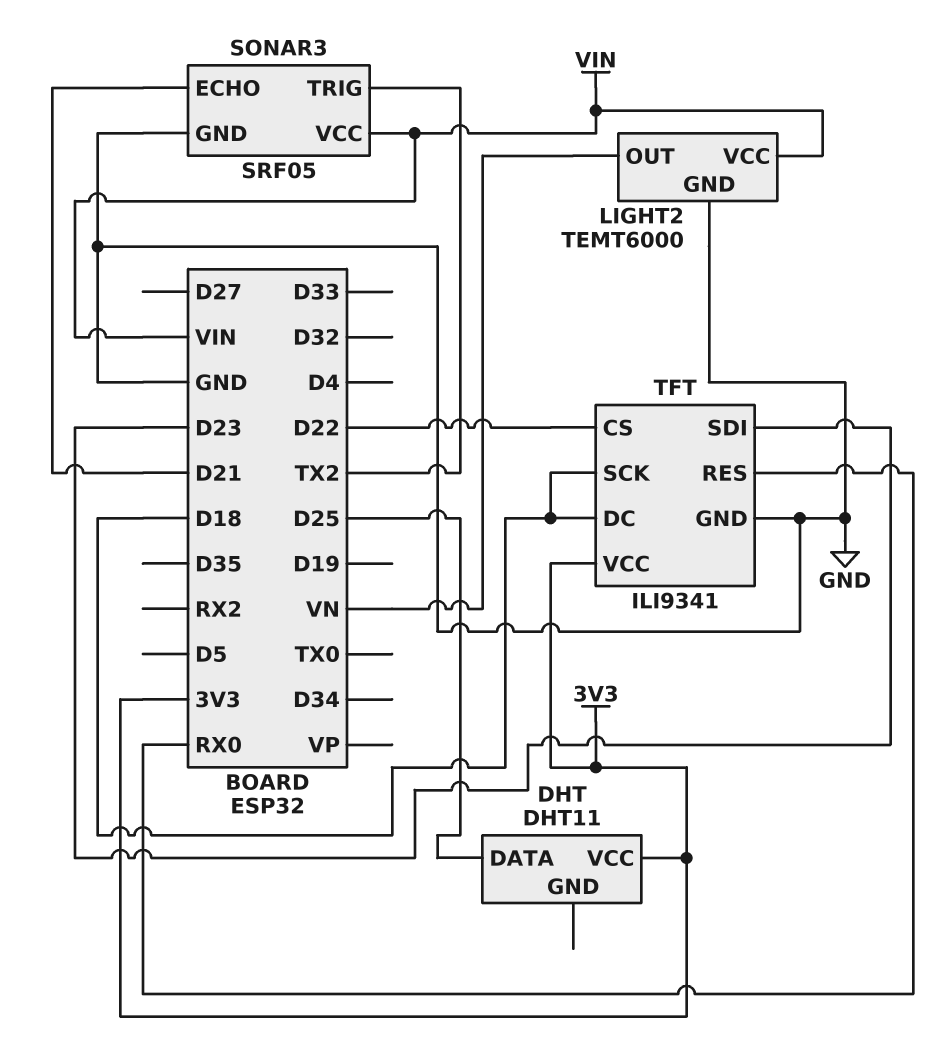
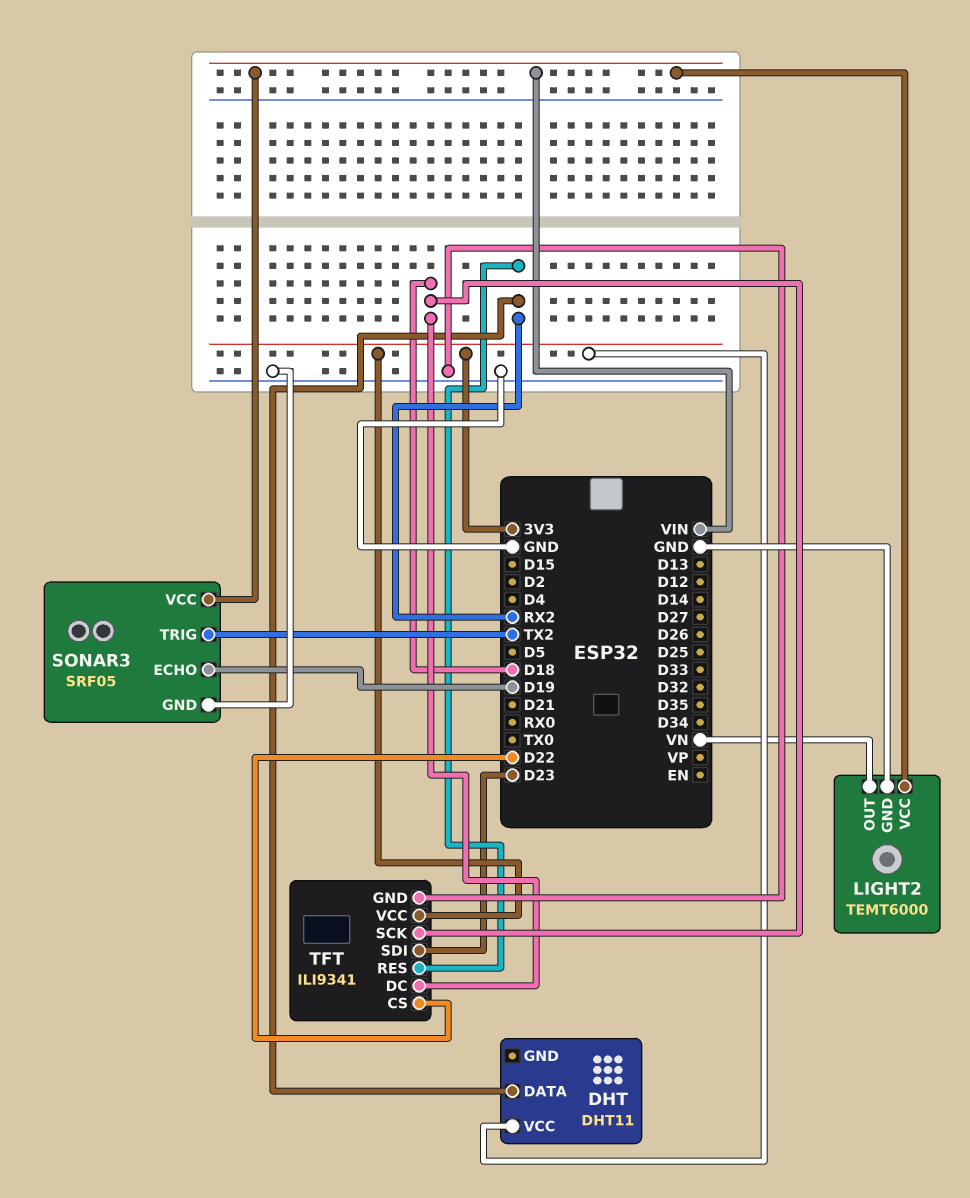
DHT pin DATA: D25 -> RX2
SONAR3 pin ECHO: D21 -> D19
TFT pin RES: RX0 -> RX2

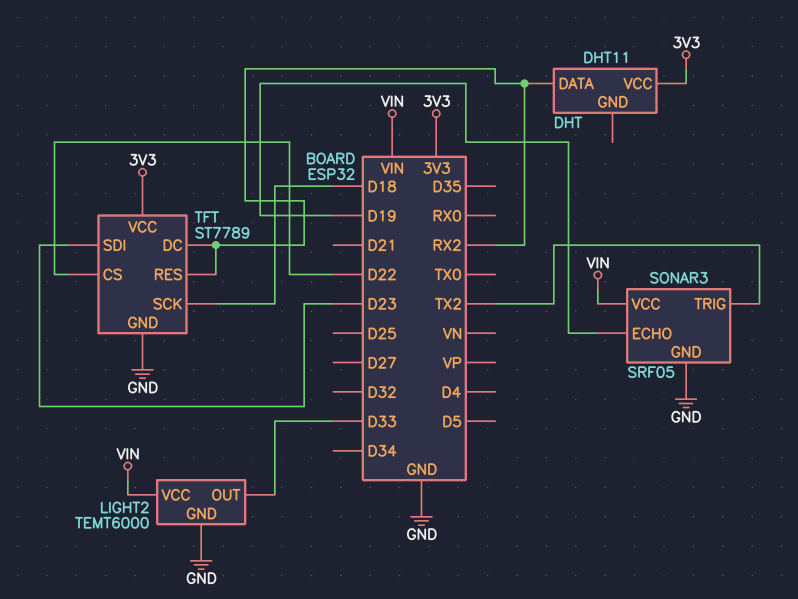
LIGHT2 pin OUT: VN -> D33
TFT: ILI9341 -> ST7789
TFT pin DC: D18 -> RX2

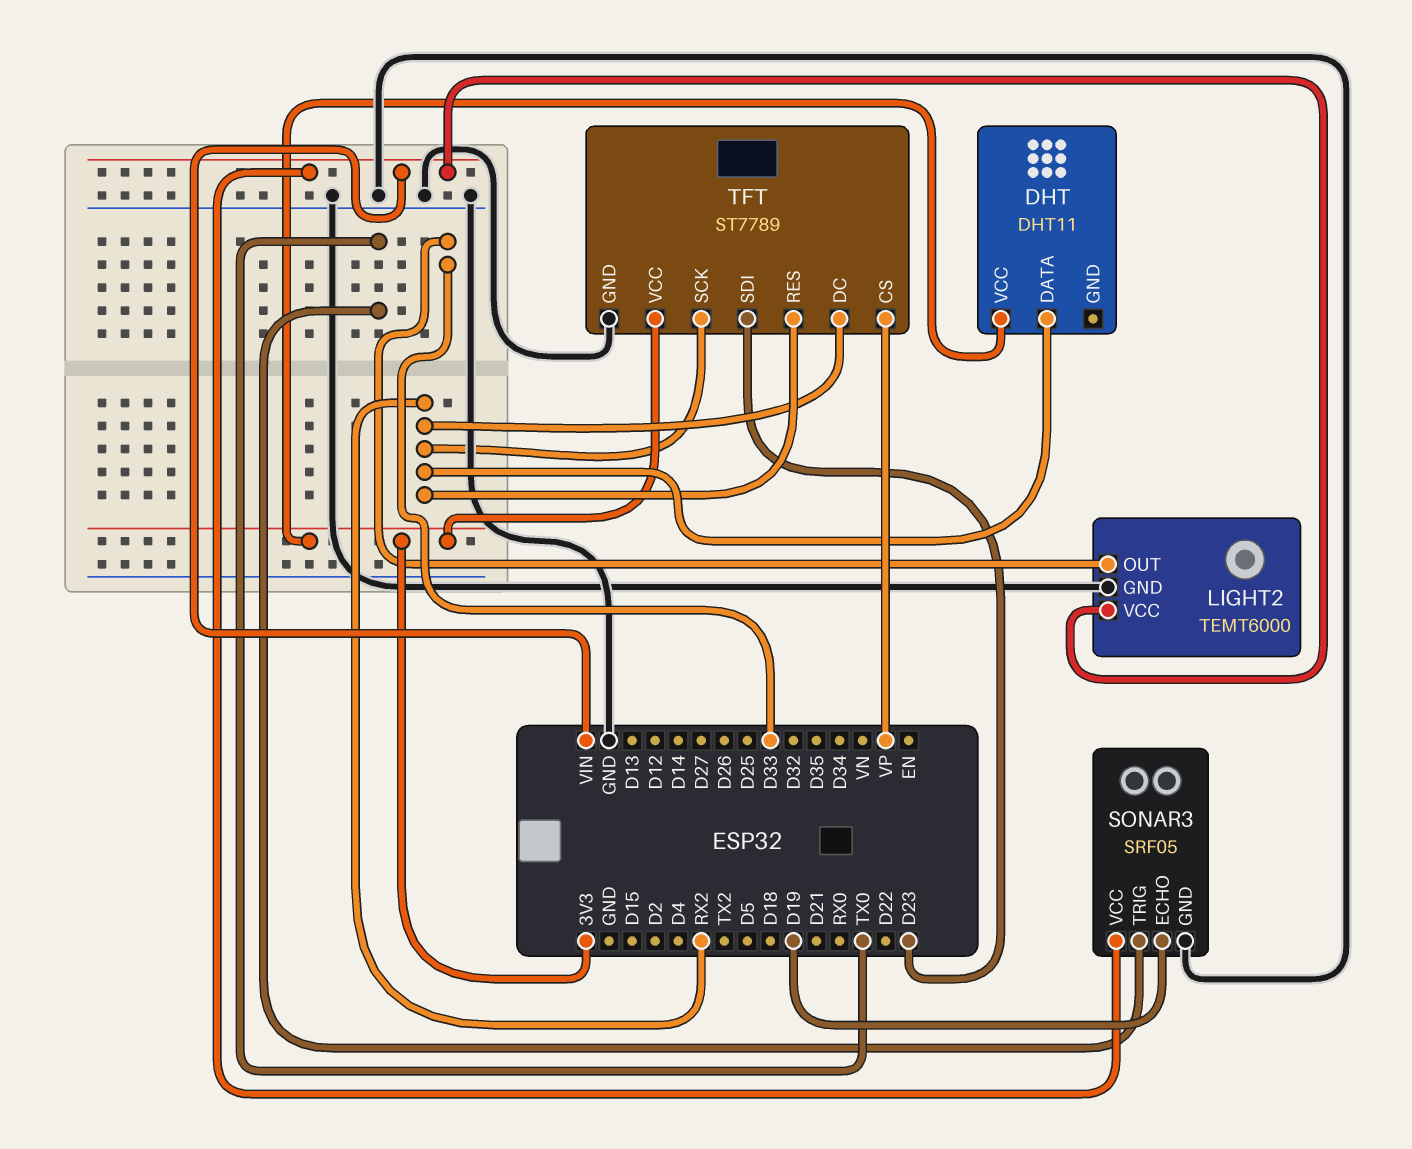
SONAR3 pin TRIG: TX2 -> TX0
TFT pin CS: D22 -> VP
TFT pin SCK: D18 -> RX2

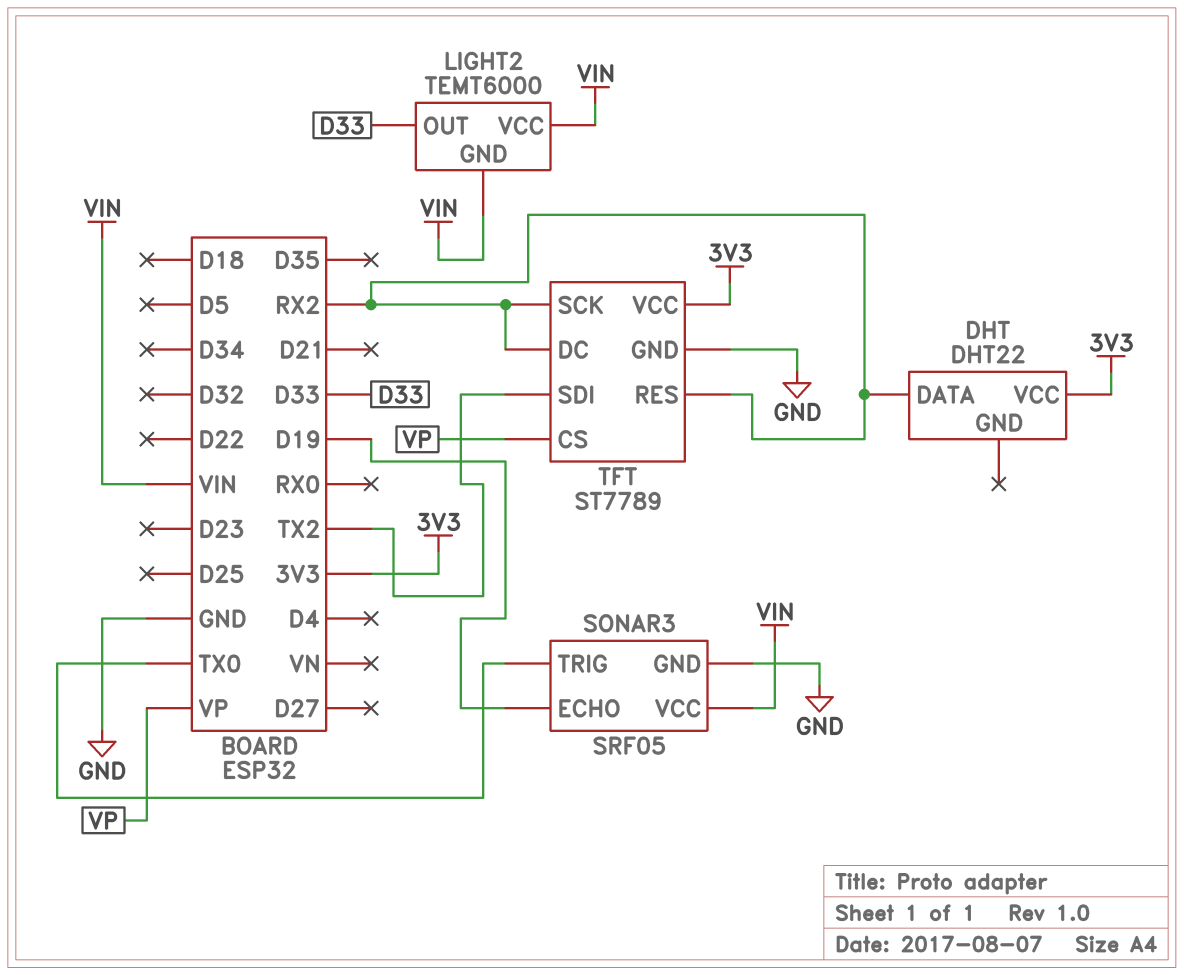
DHT: DHT11 -> DHT22
LIGHT2 pin GND: GND -> VIN
TFT pin SDI: D23 -> TX2

